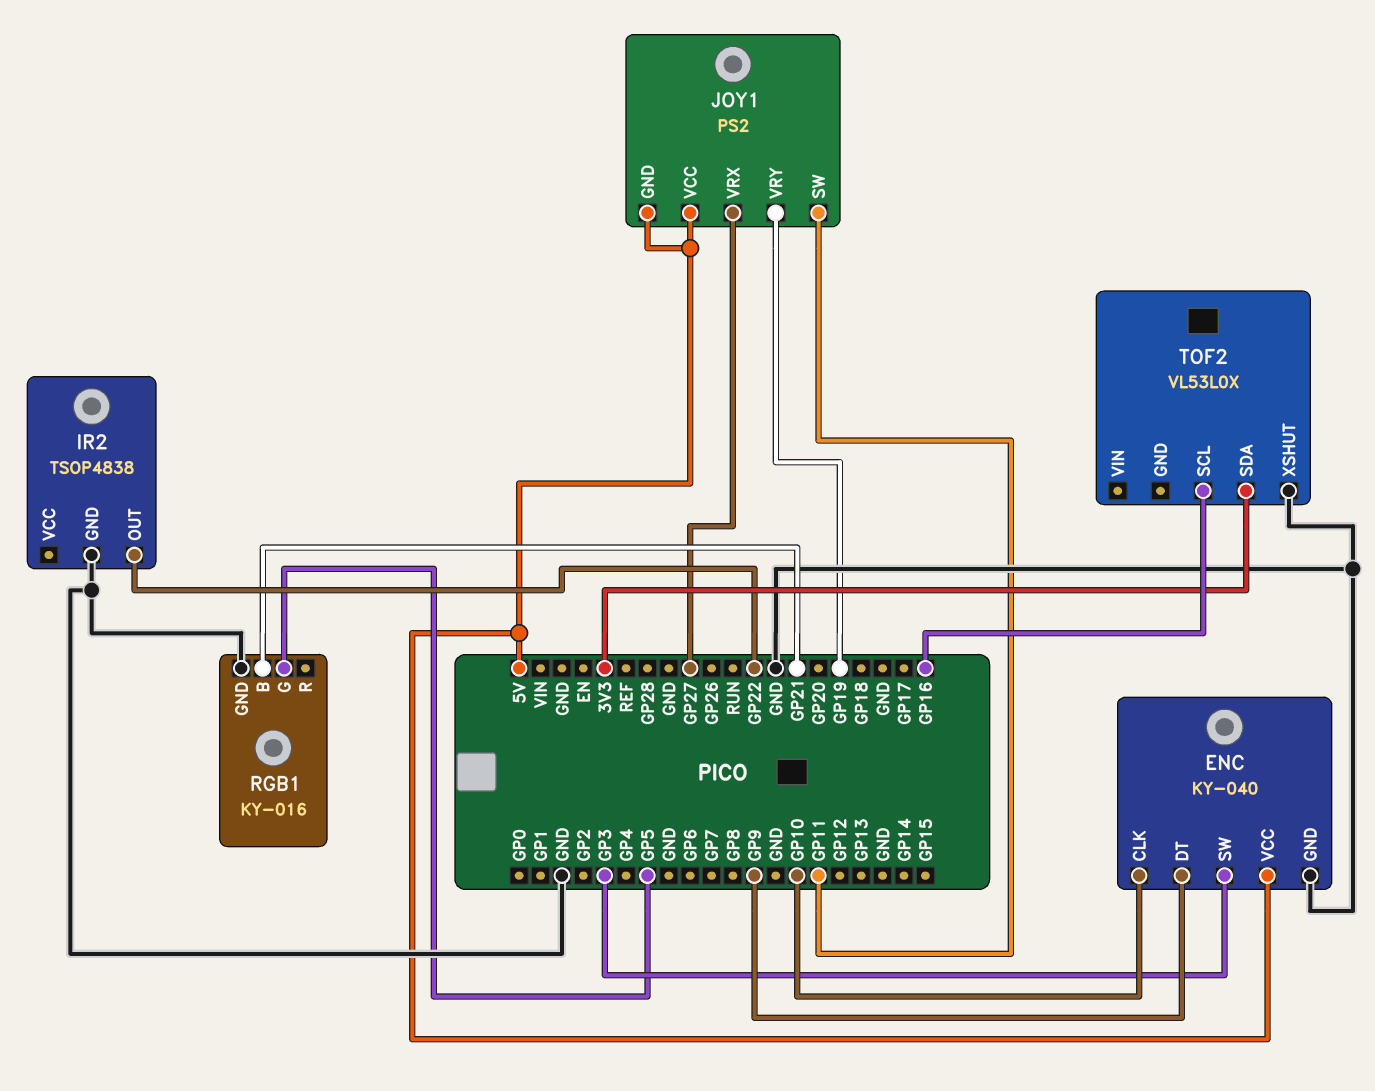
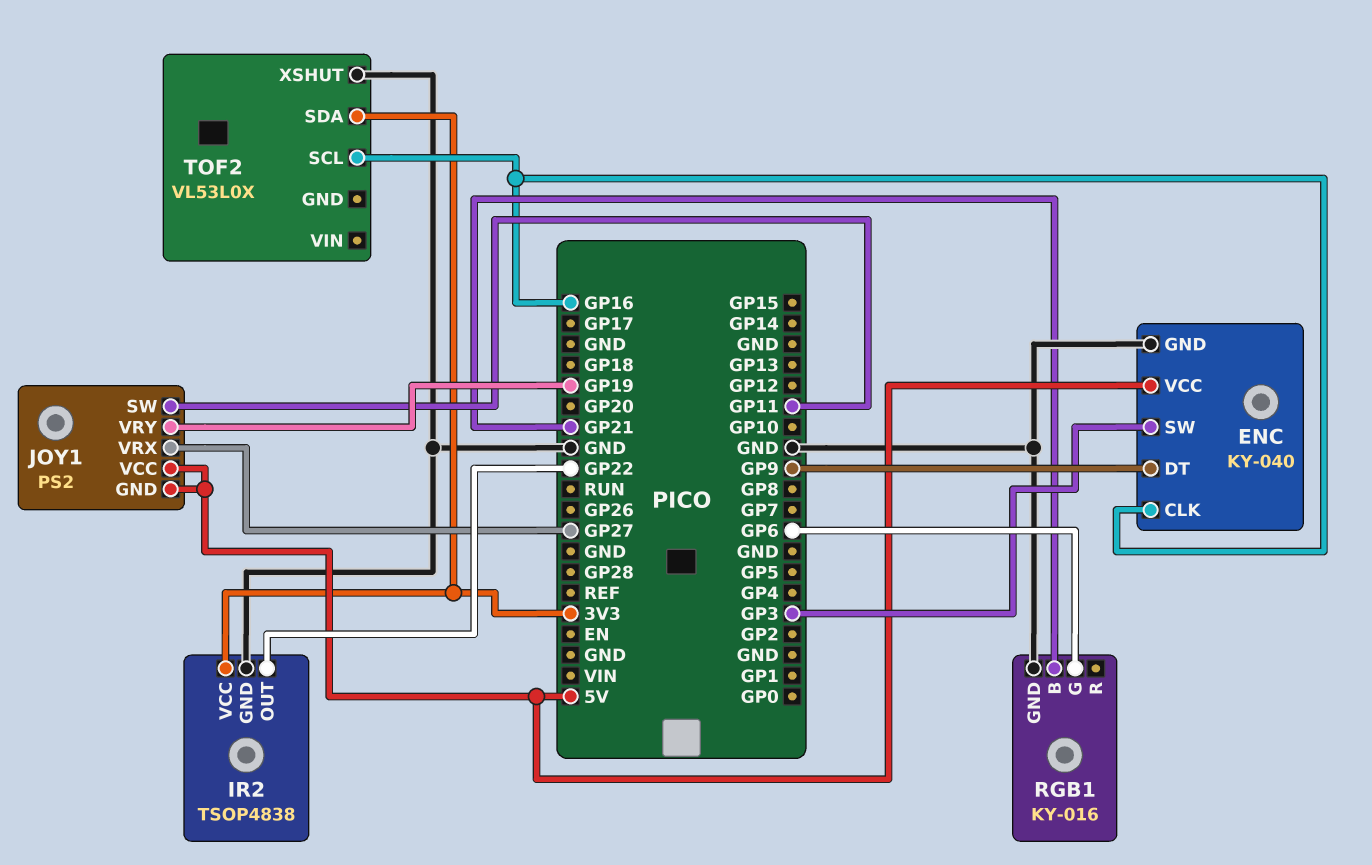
ENC pin CLK: GP10 -> GP16
IR2 pin VCC: none -> 3V3
RGB1 pin G: GP5 -> GP6

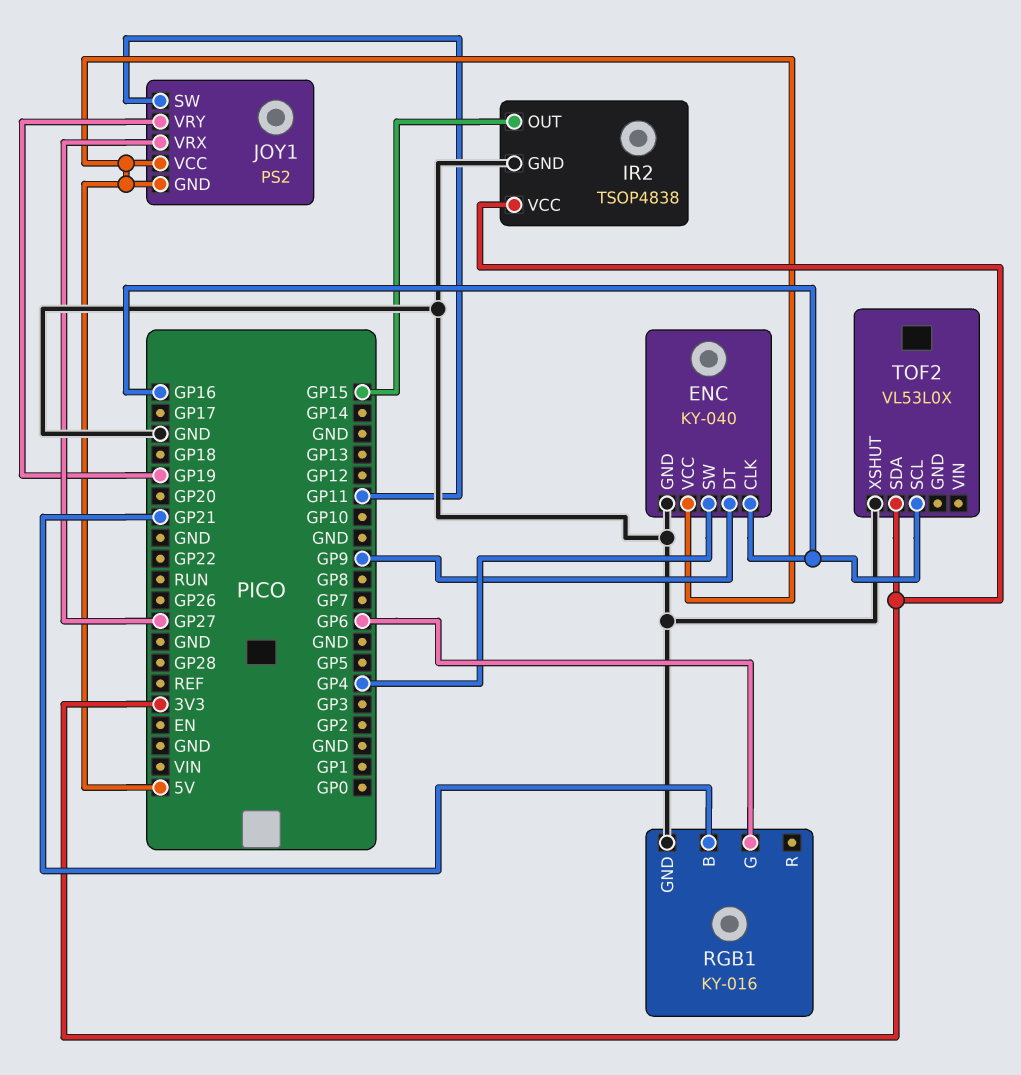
ENC pin SW: GP3 -> GP4
IR2 pin OUT: GP22 -> GP15

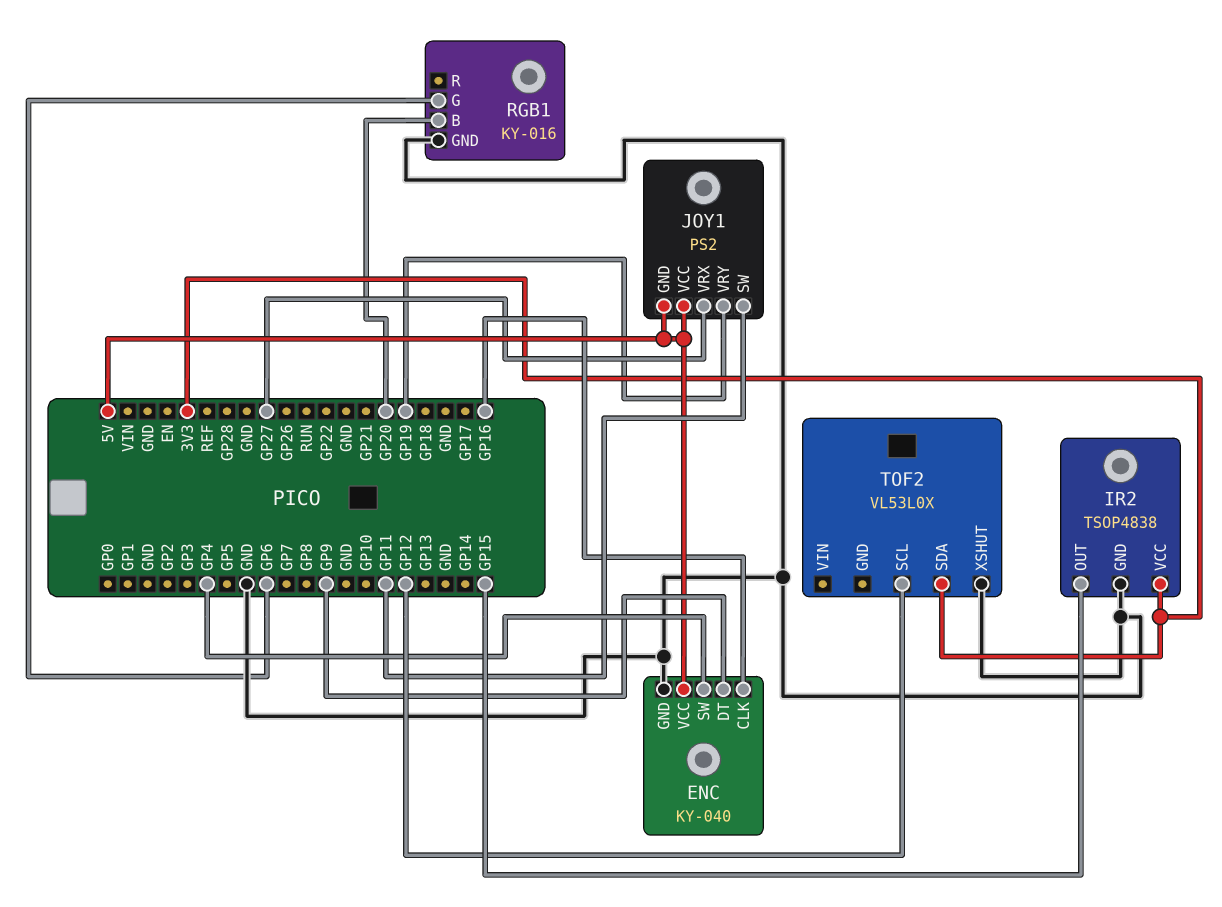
RGB1 pin B: GP21 -> GP20
TOF2 pin SCL: GP16 -> GP12

